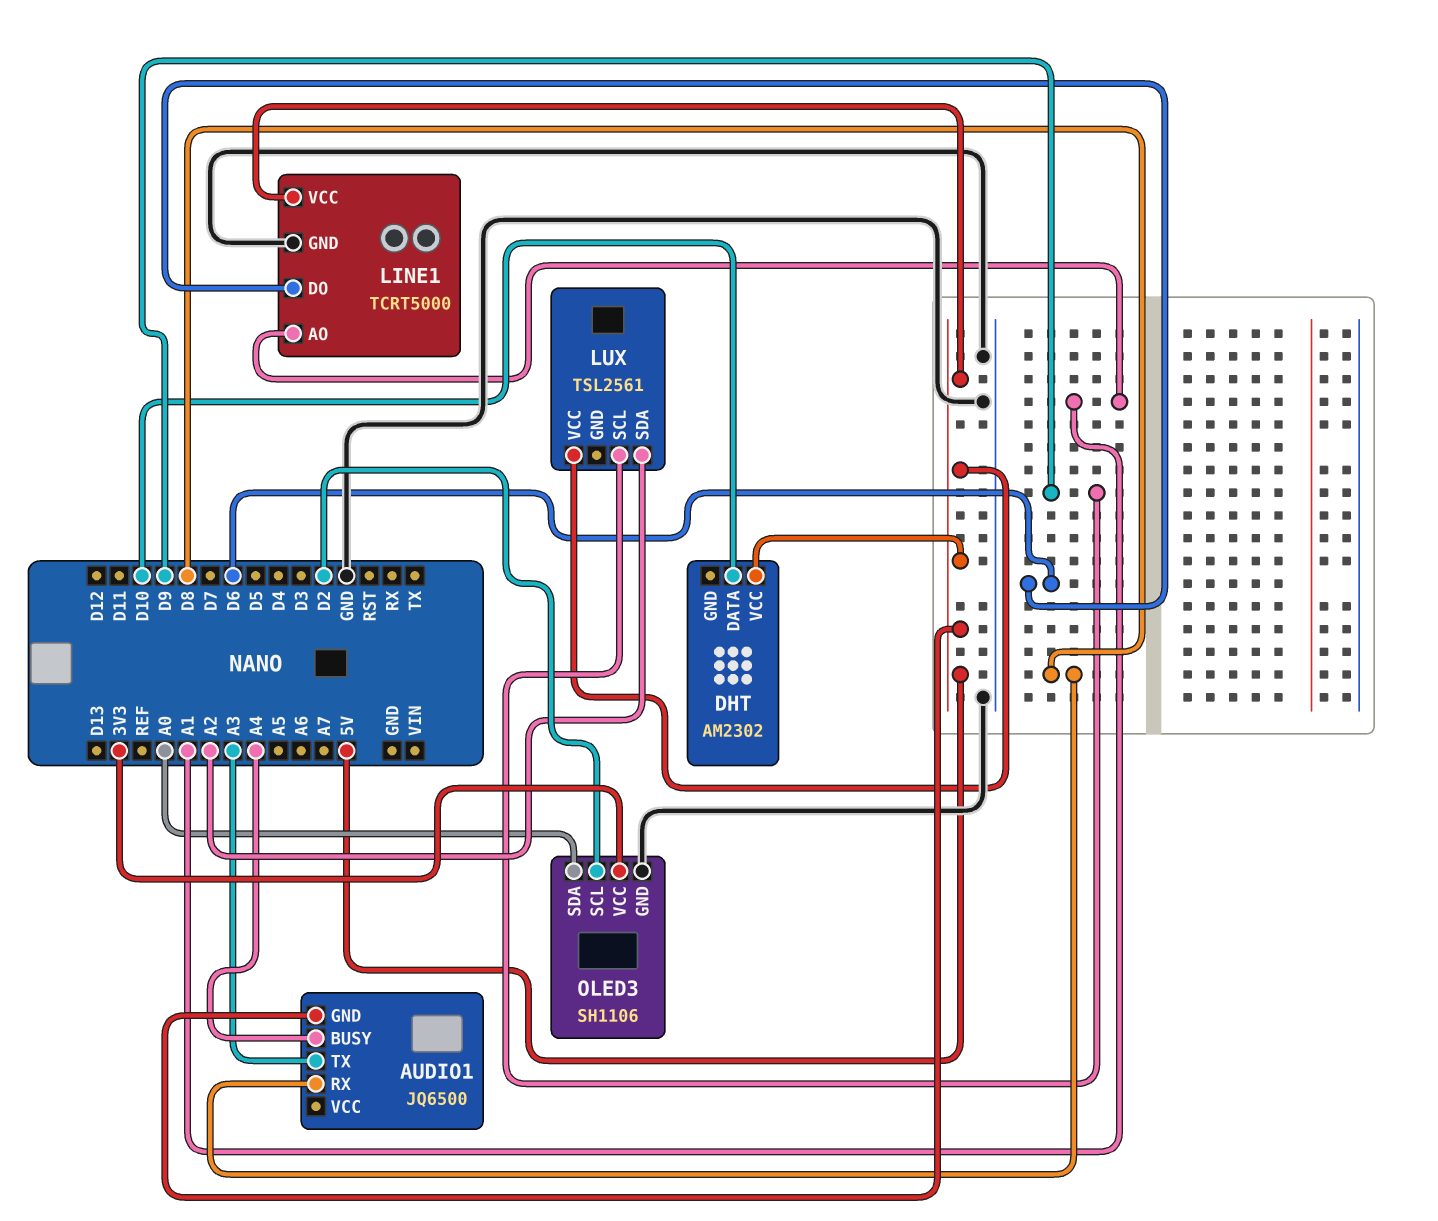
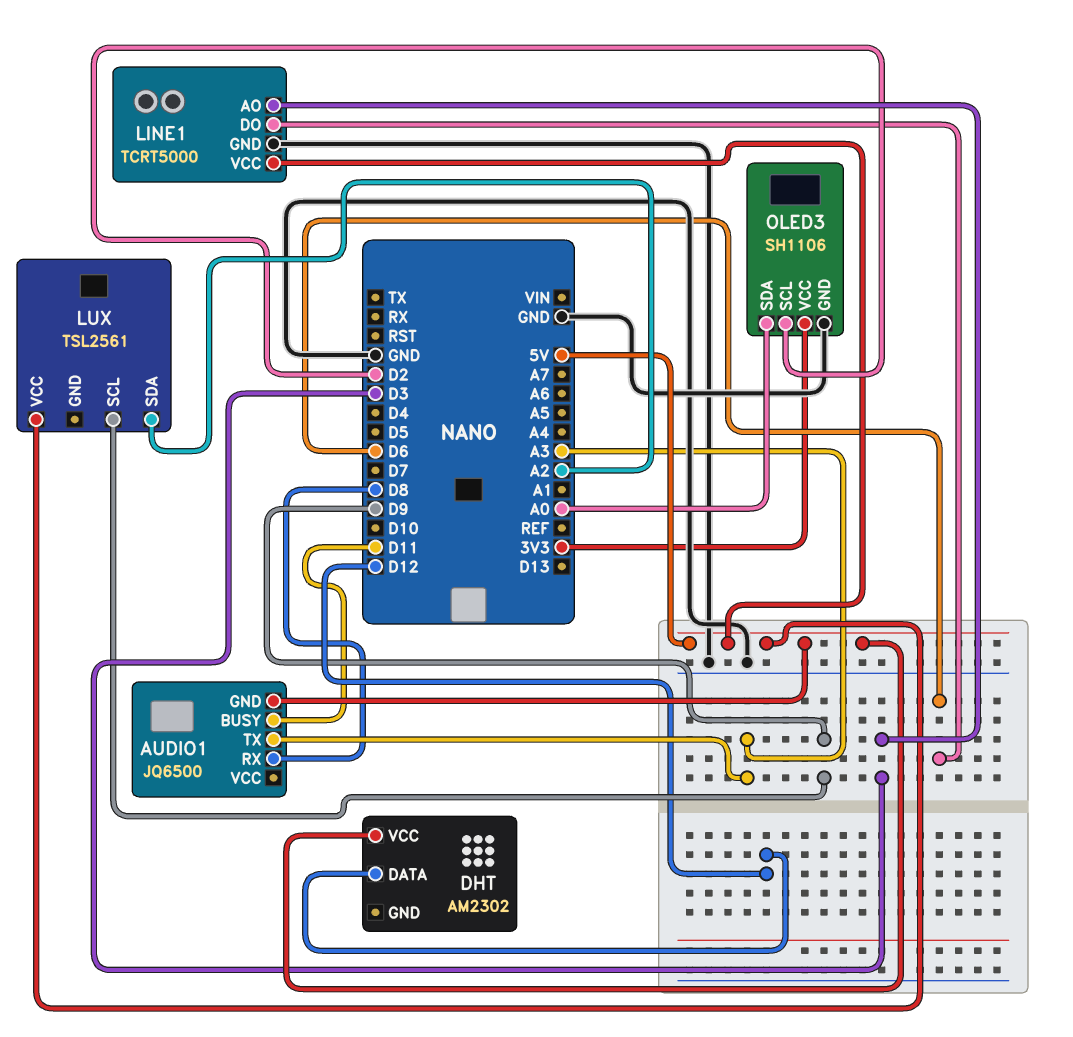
AUDIO1 pin BUSY: A4 -> D11
DHT pin DATA: D10 -> D12
LINE1 pin AO: A1 -> D3

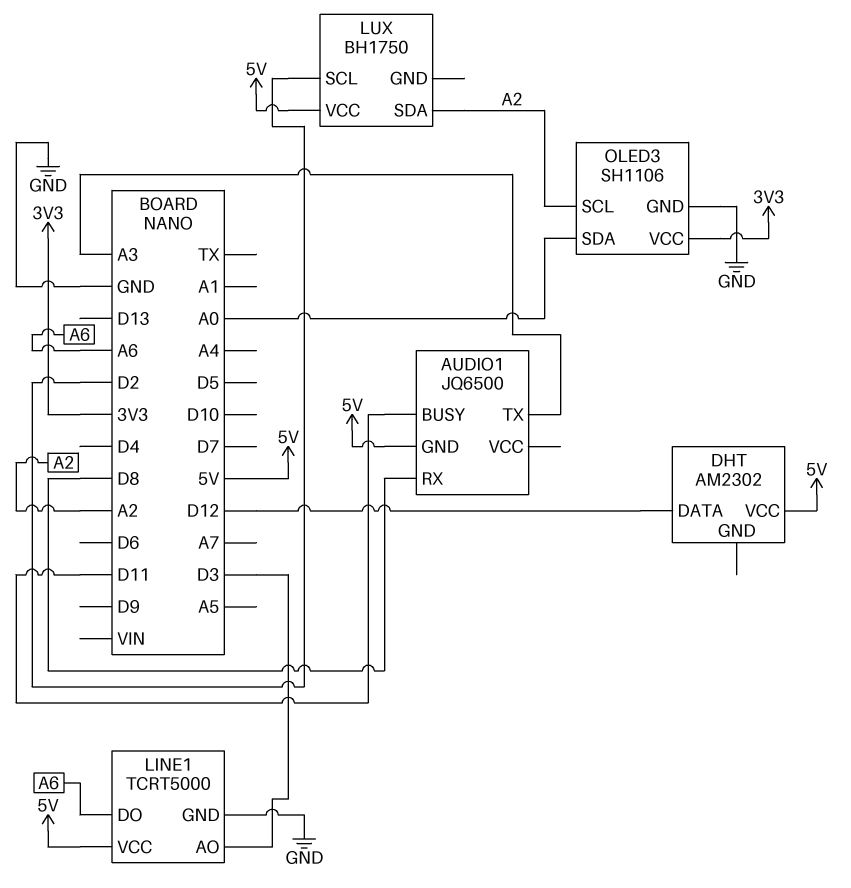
LINE1 pin DO: D6 -> A6
LUX: TSL2561 -> BH1750
LUX pin SCL: D9 -> D2
OLED3 pin SCL: D2 -> A2

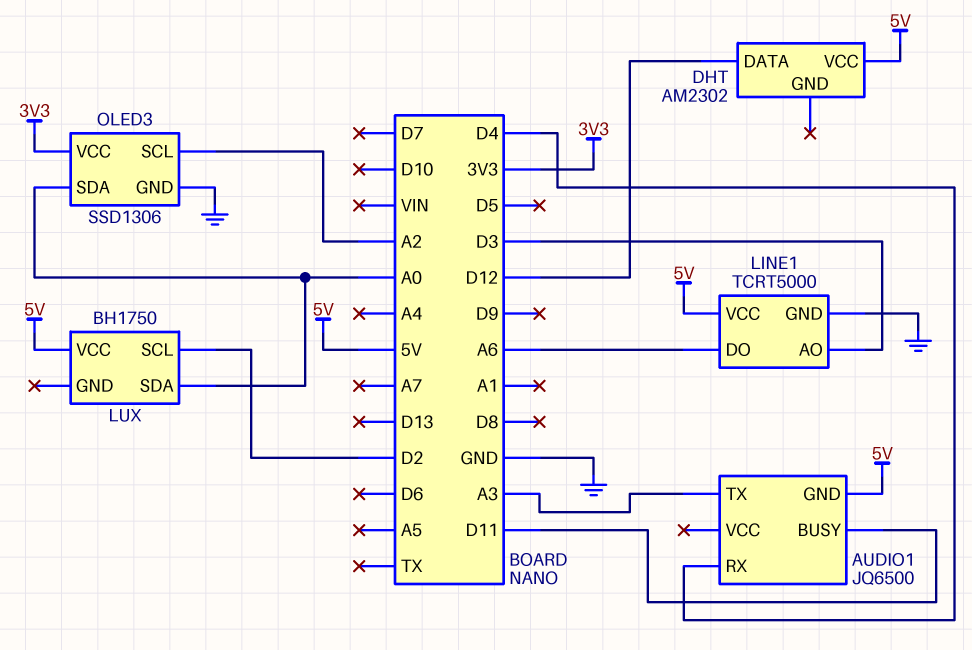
AUDIO1 pin RX: D8 -> D4
LUX pin SDA: A2 -> A0
OLED3: SH1106 -> SSD1306

